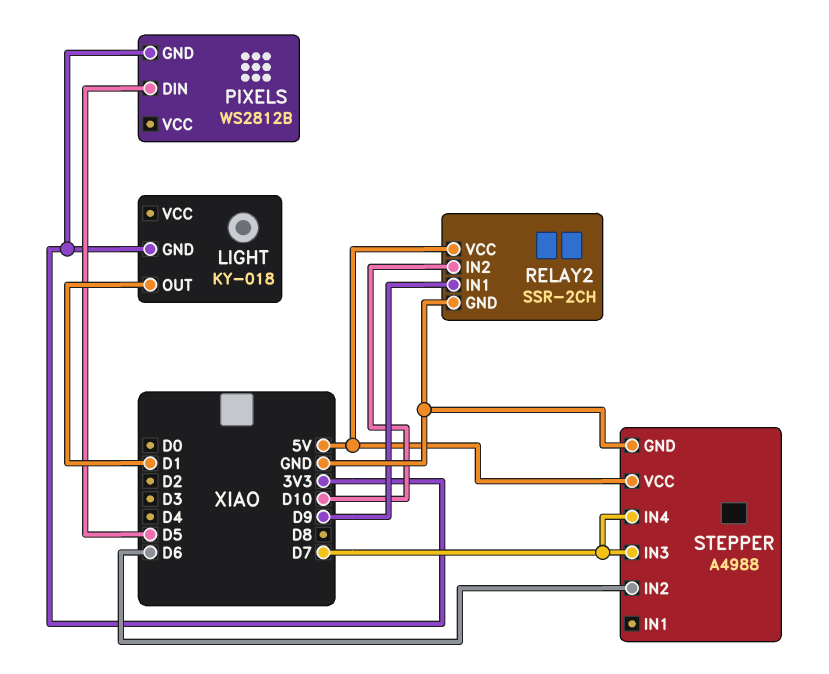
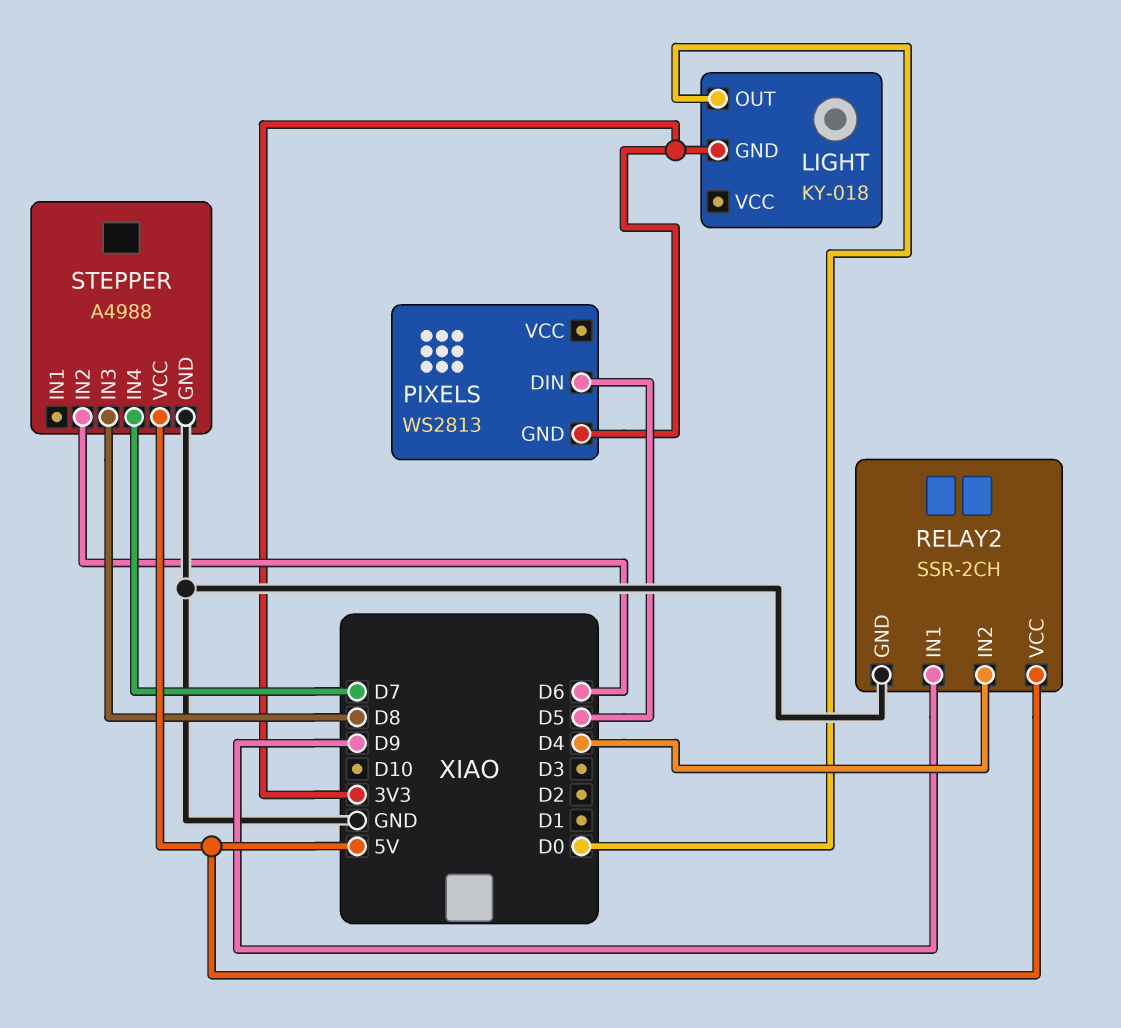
LIGHT pin OUT: D1 -> D0
PIXELS: WS2812B -> WS2813
RELAY2 pin IN2: D10 -> D4
STEPPER pin IN3: D7 -> D8

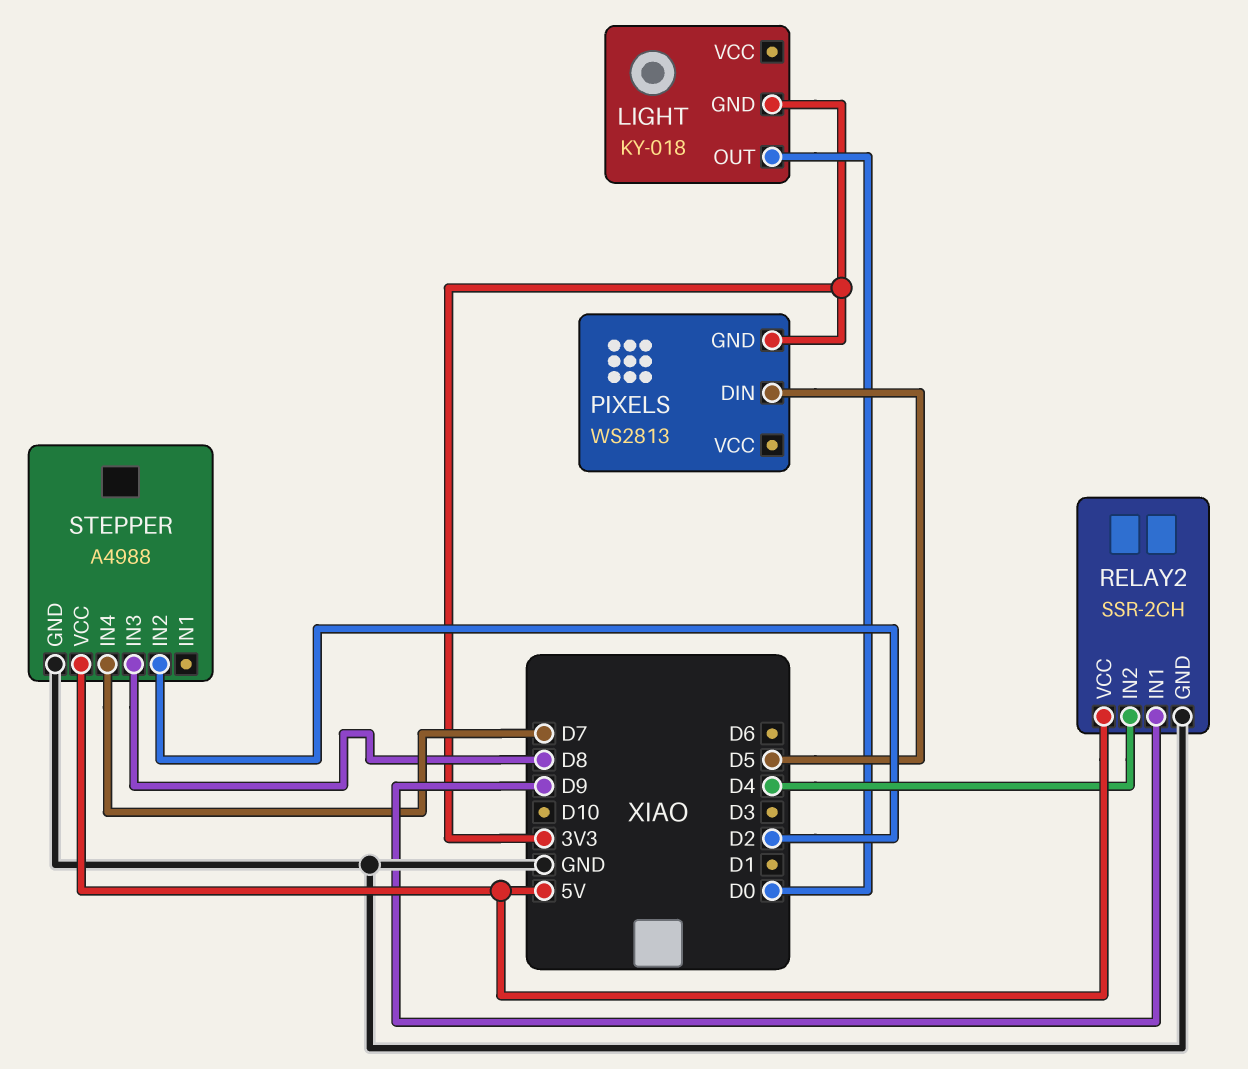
STEPPER pin IN2: D6 -> D2

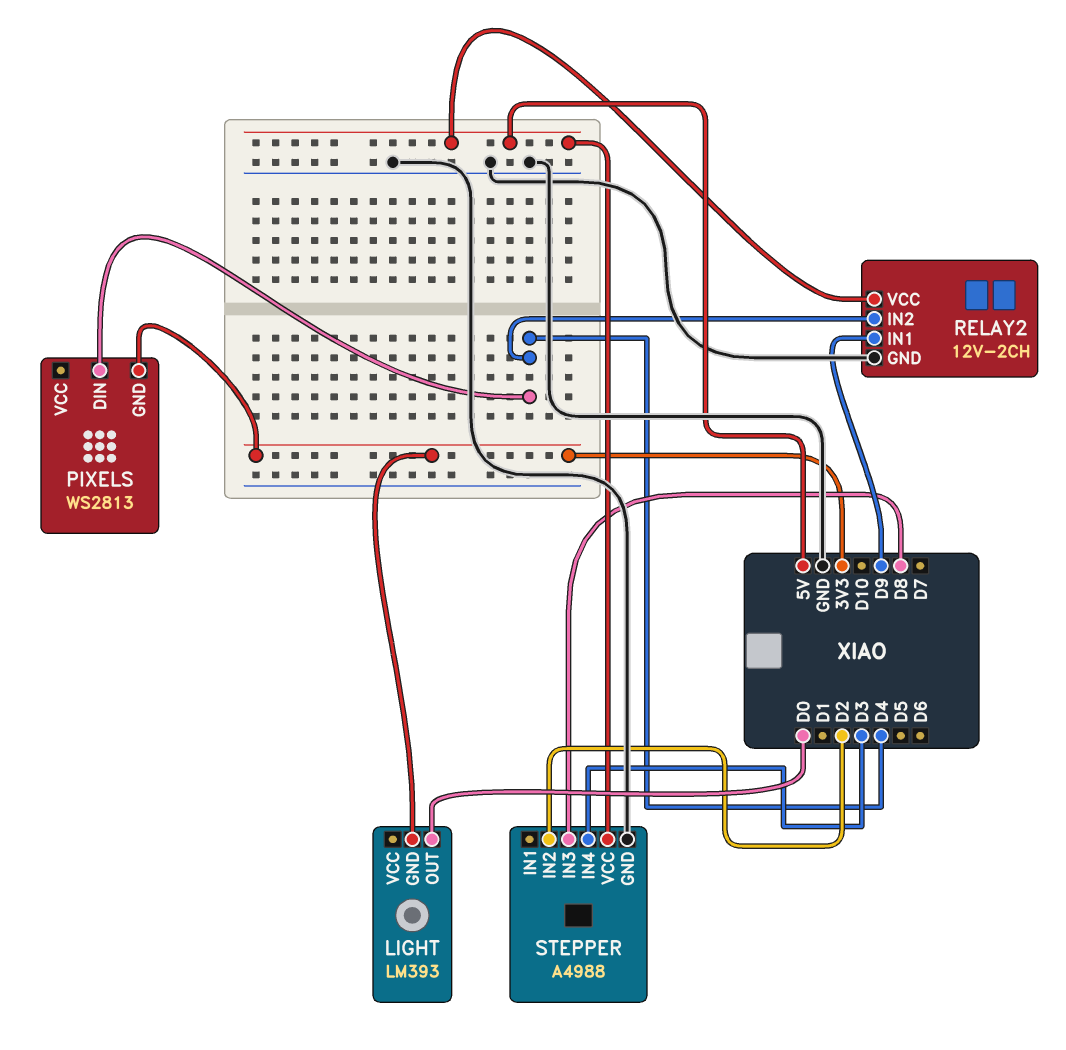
LIGHT: KY-018 -> LM393
PIXELS pin DIN: D5 -> D4
RELAY2: SSR-2CH -> 12V-2CH
STEPPER pin IN4: D7 -> D3

